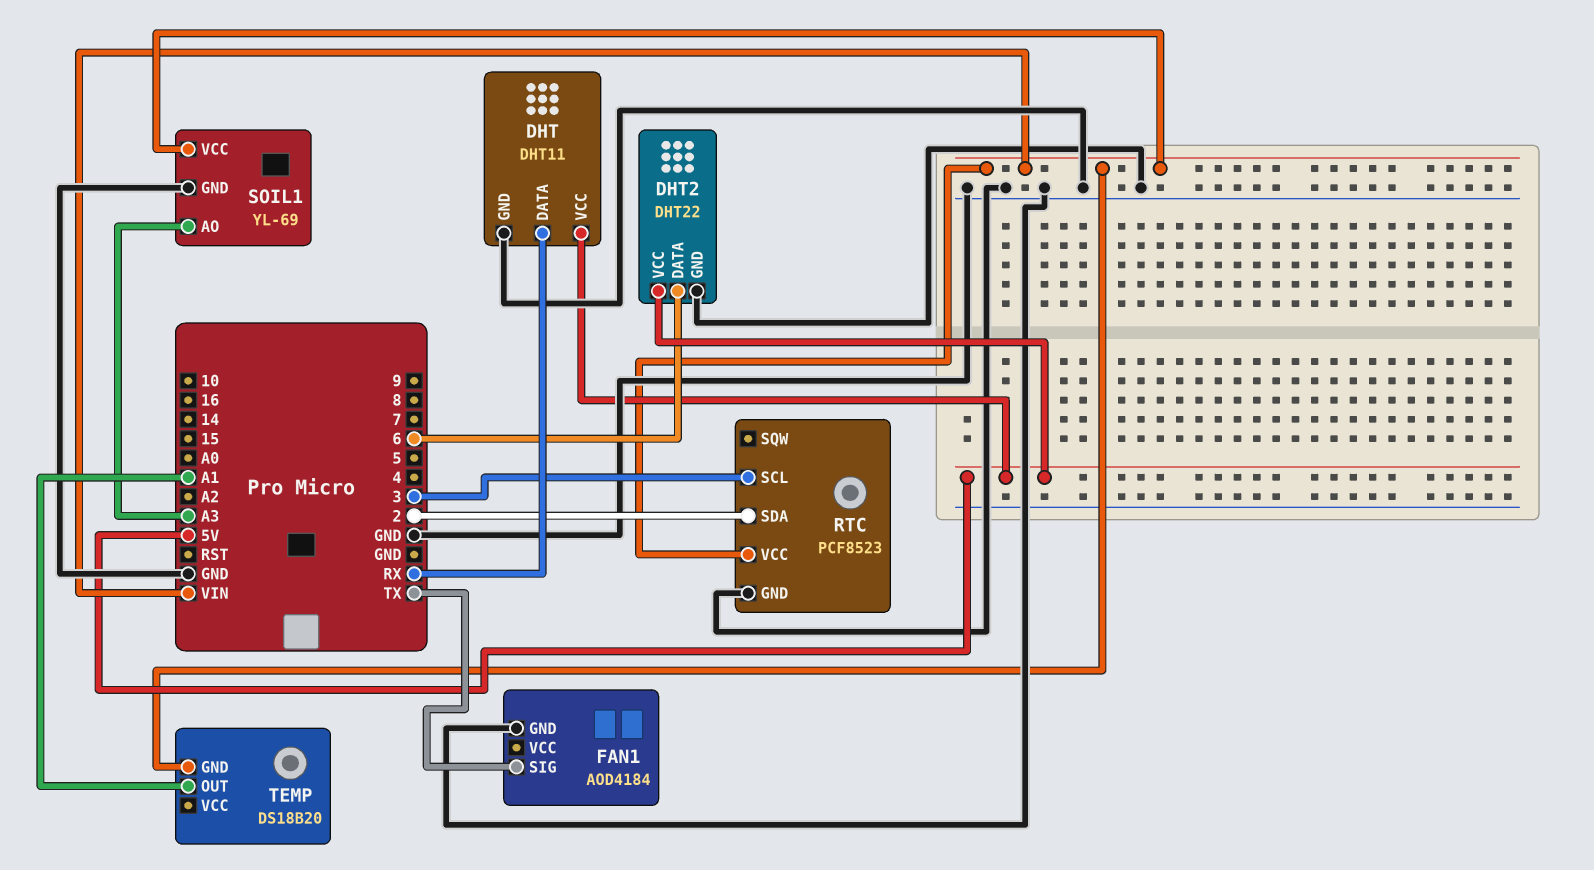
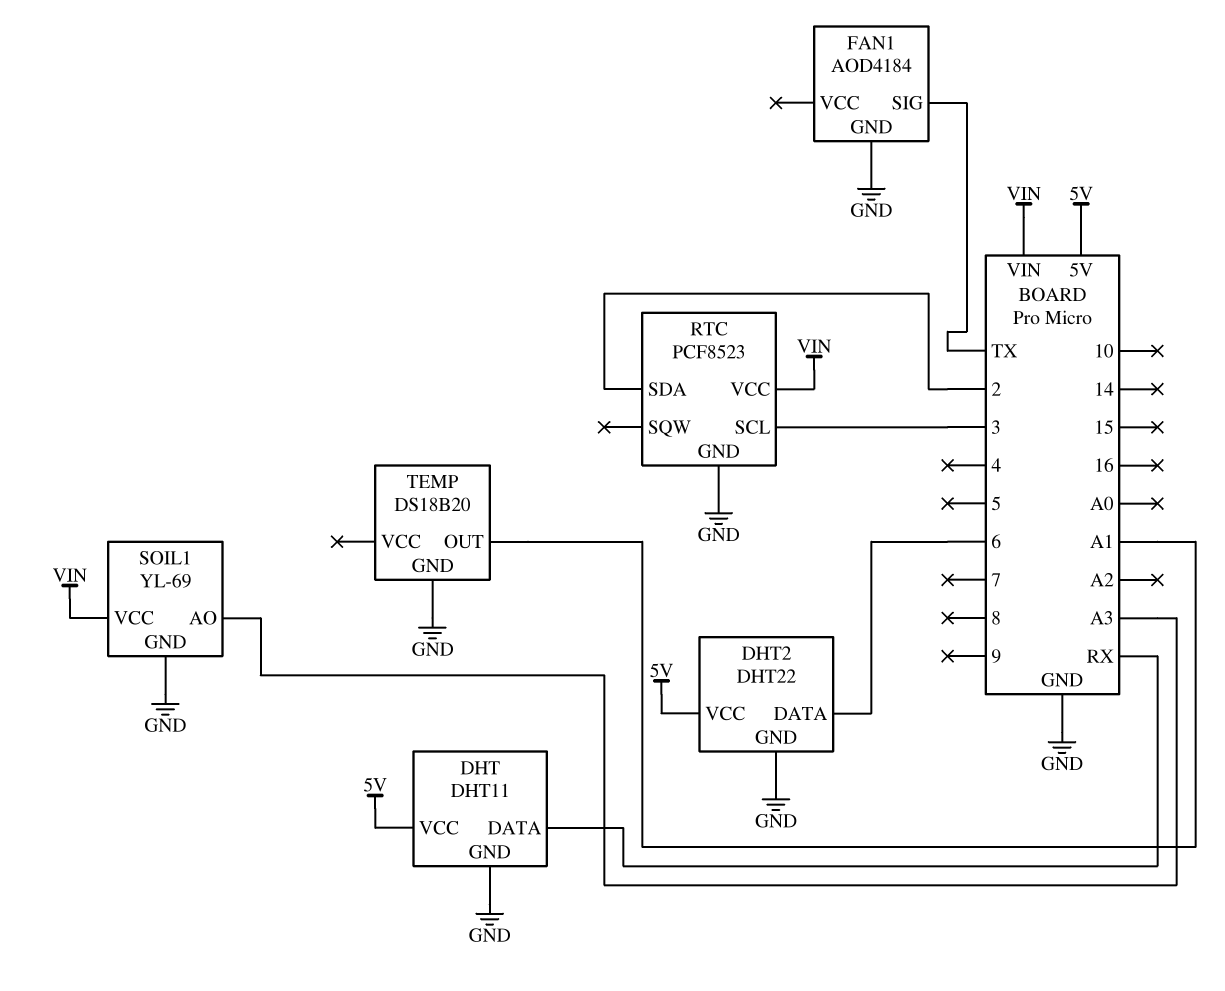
TEMP pin GND: VIN -> GND

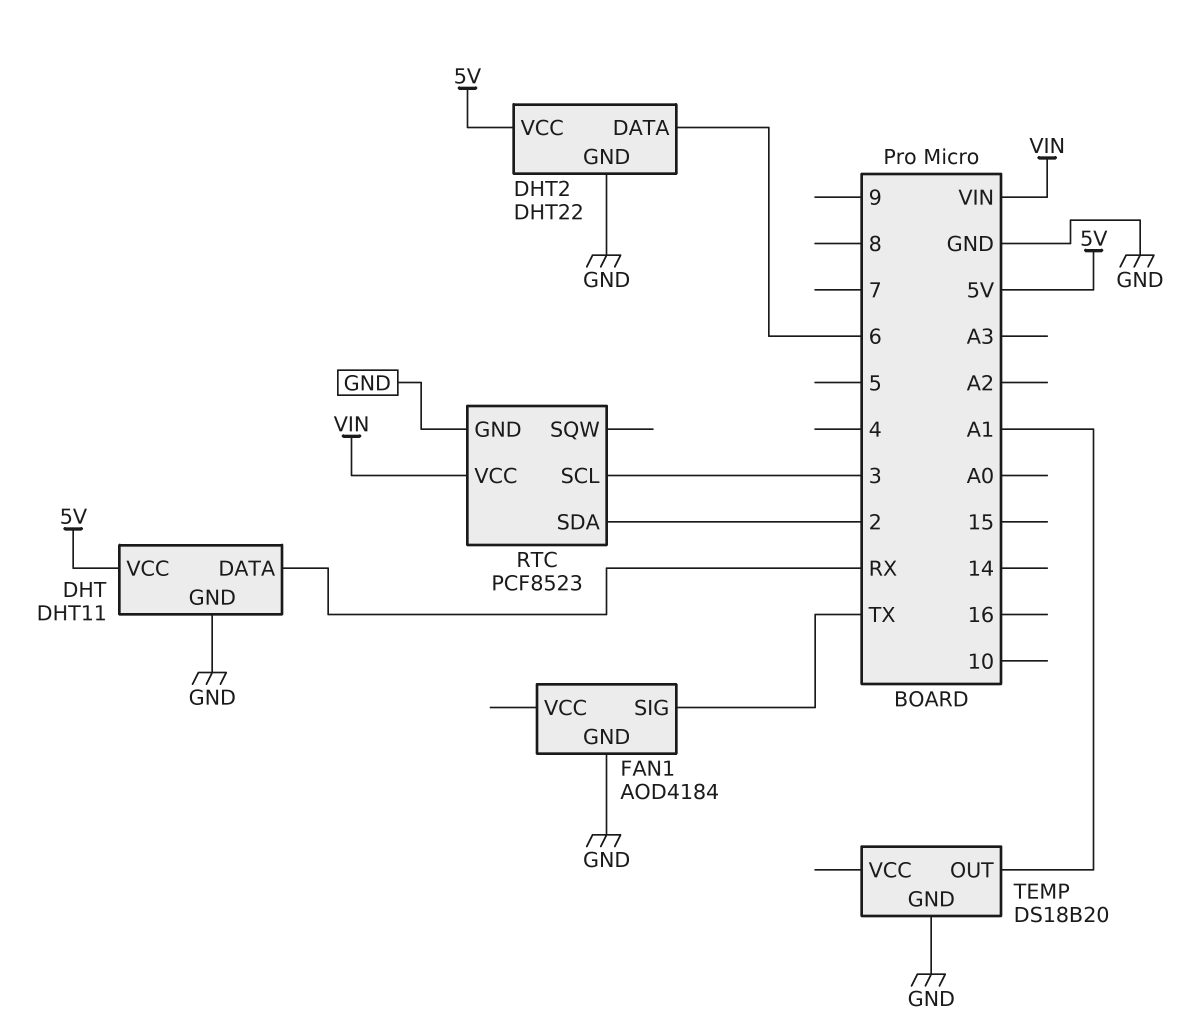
SOIL1: YL-69 -> none
SOIL1 pin AO: A3 -> none
SOIL1 pin GND: GND -> none
SOIL1 pin VCC: VIN -> none

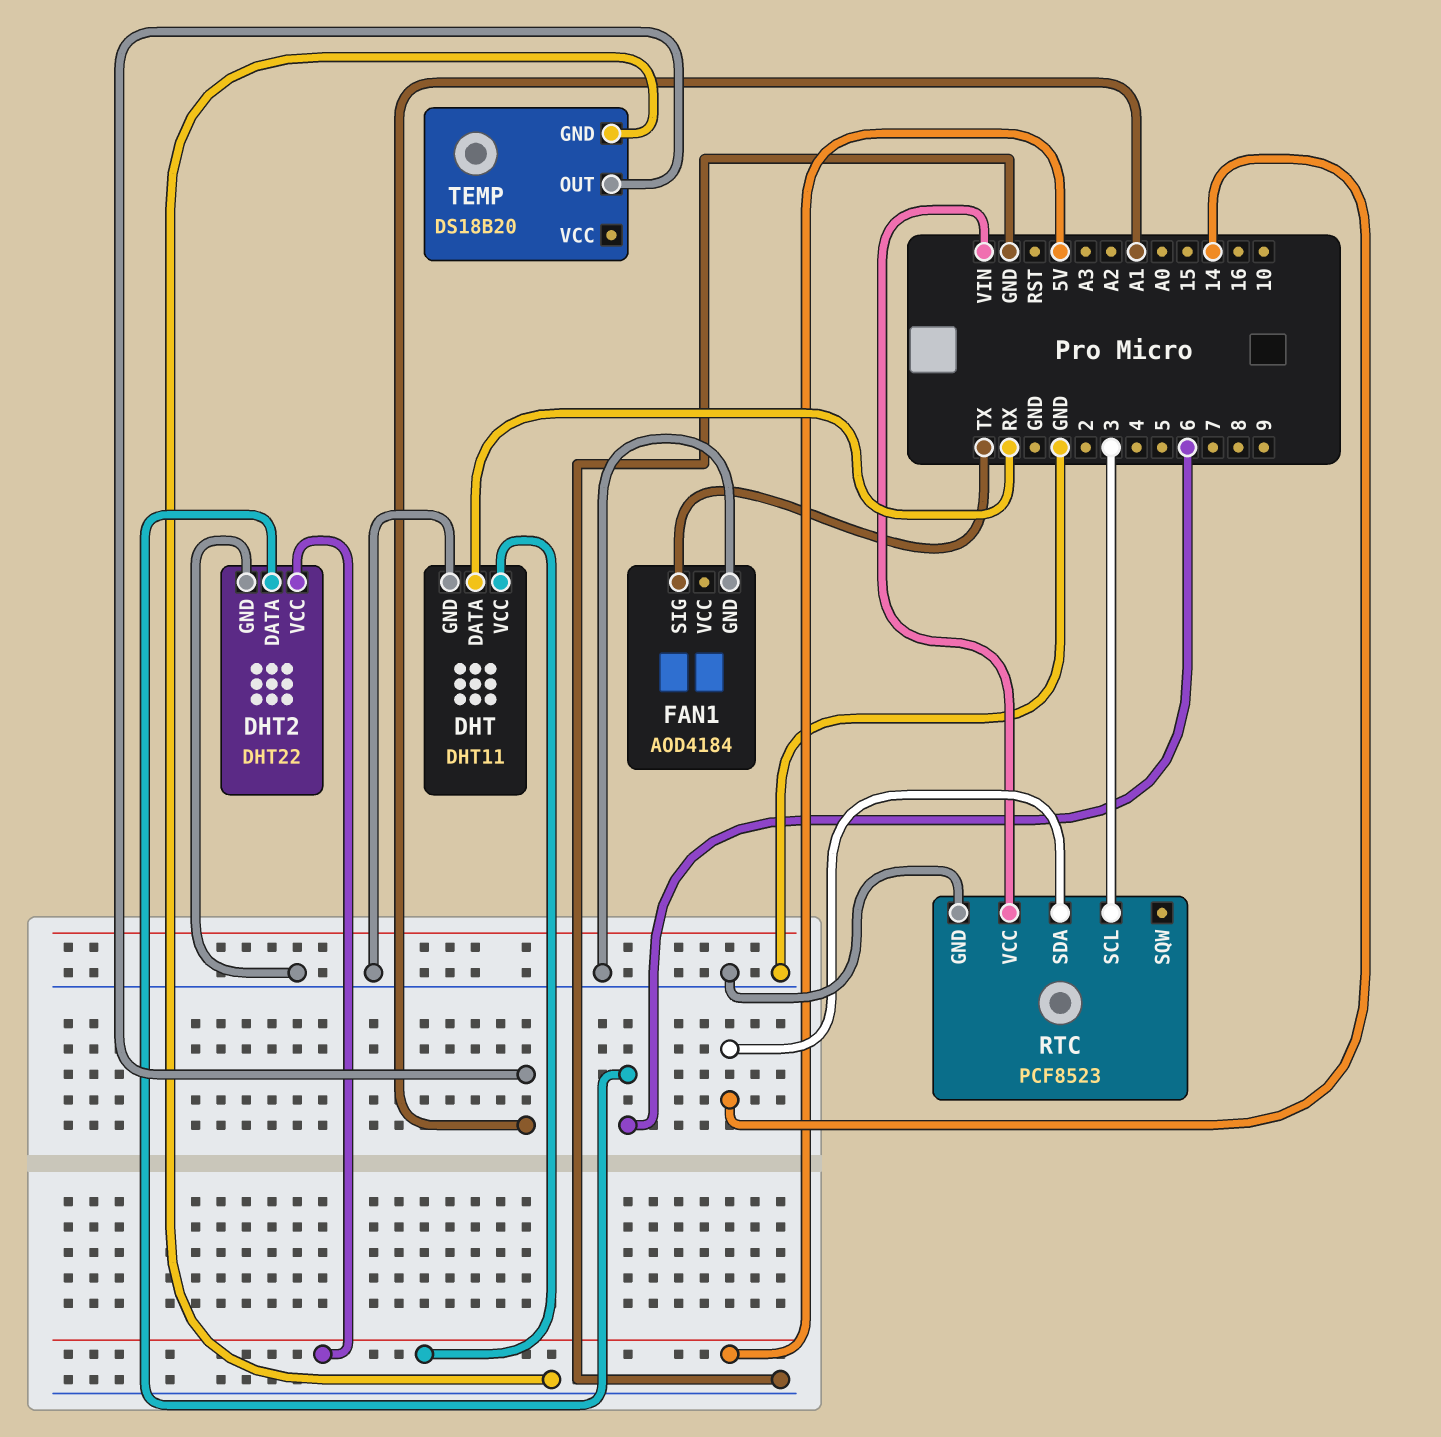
RTC pin SDA: 2 -> 14

